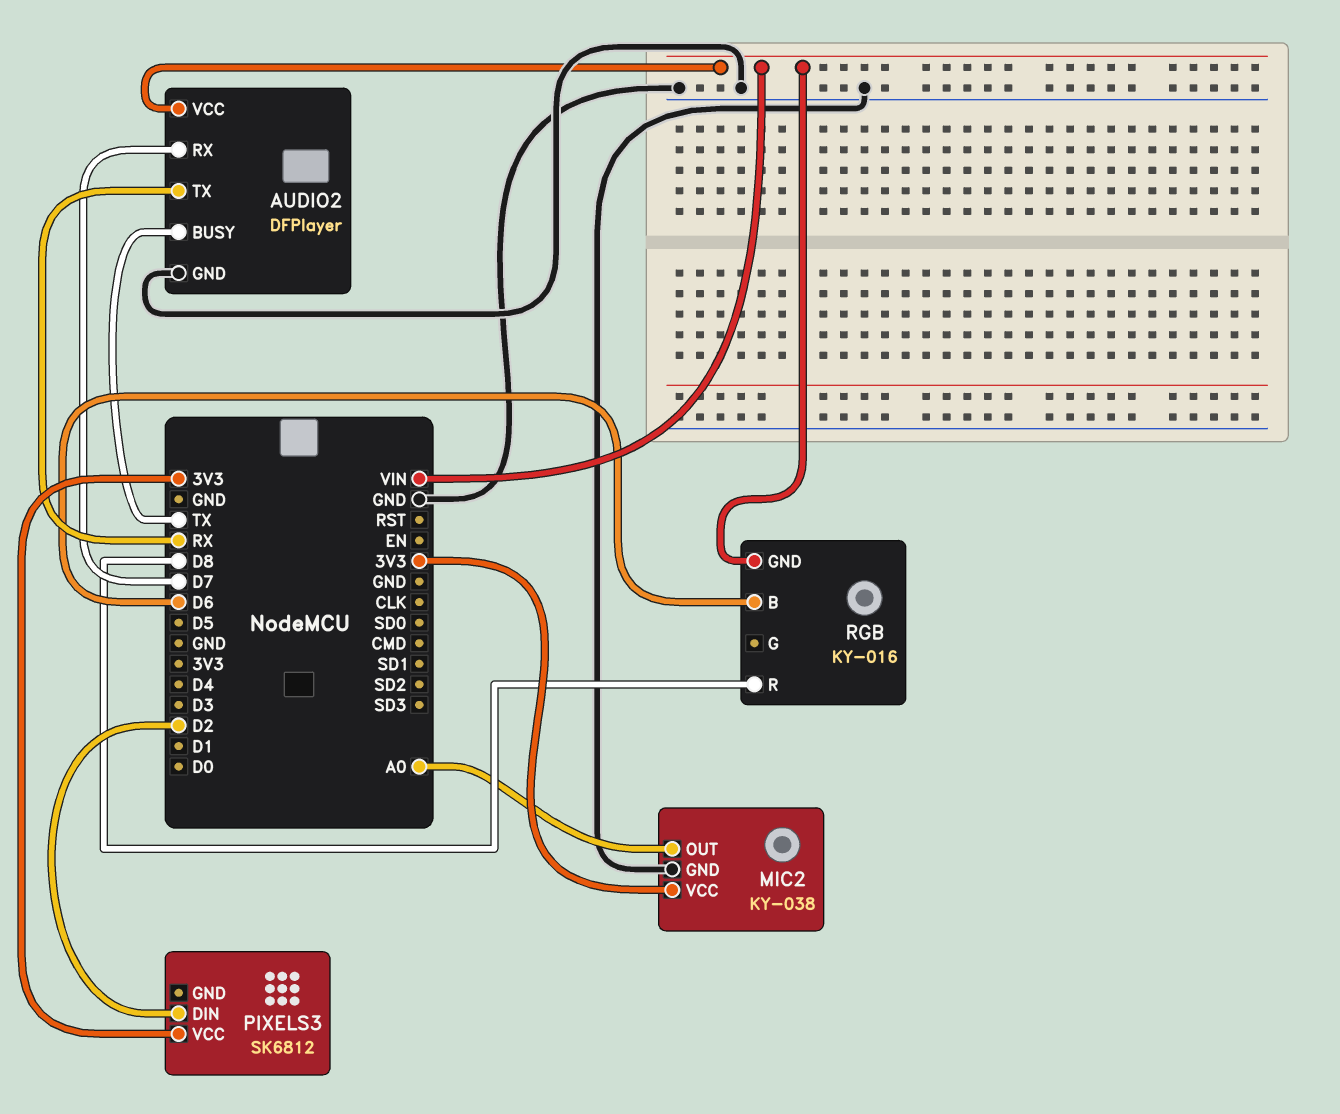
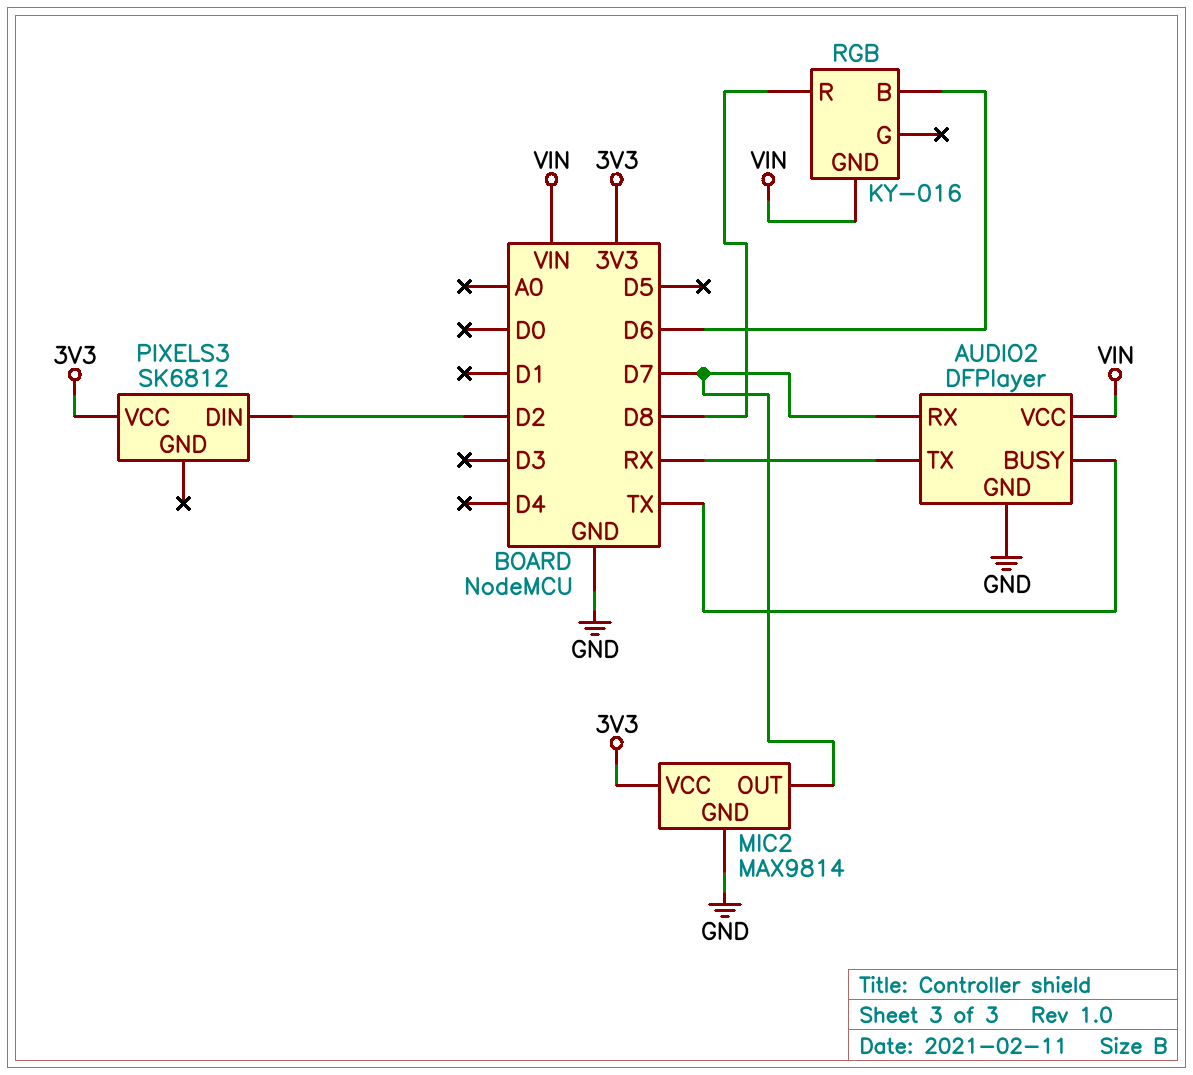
MIC2: KY-038 -> MAX9814
MIC2 pin OUT: A0 -> D7

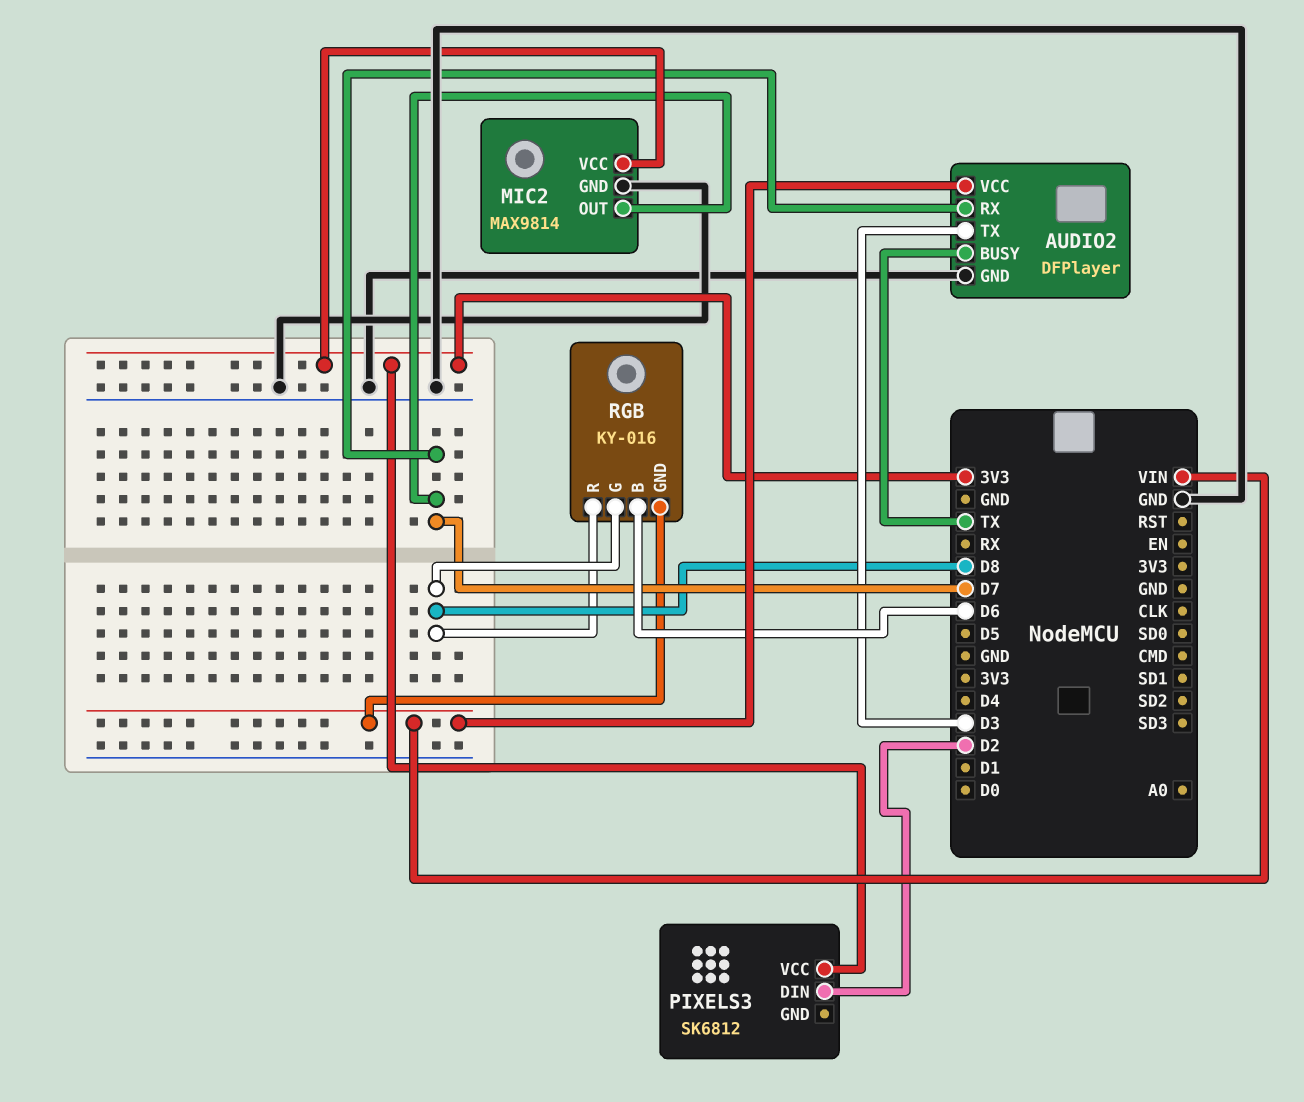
AUDIO2 pin TX: RX -> D3
RGB pin G: none -> D8

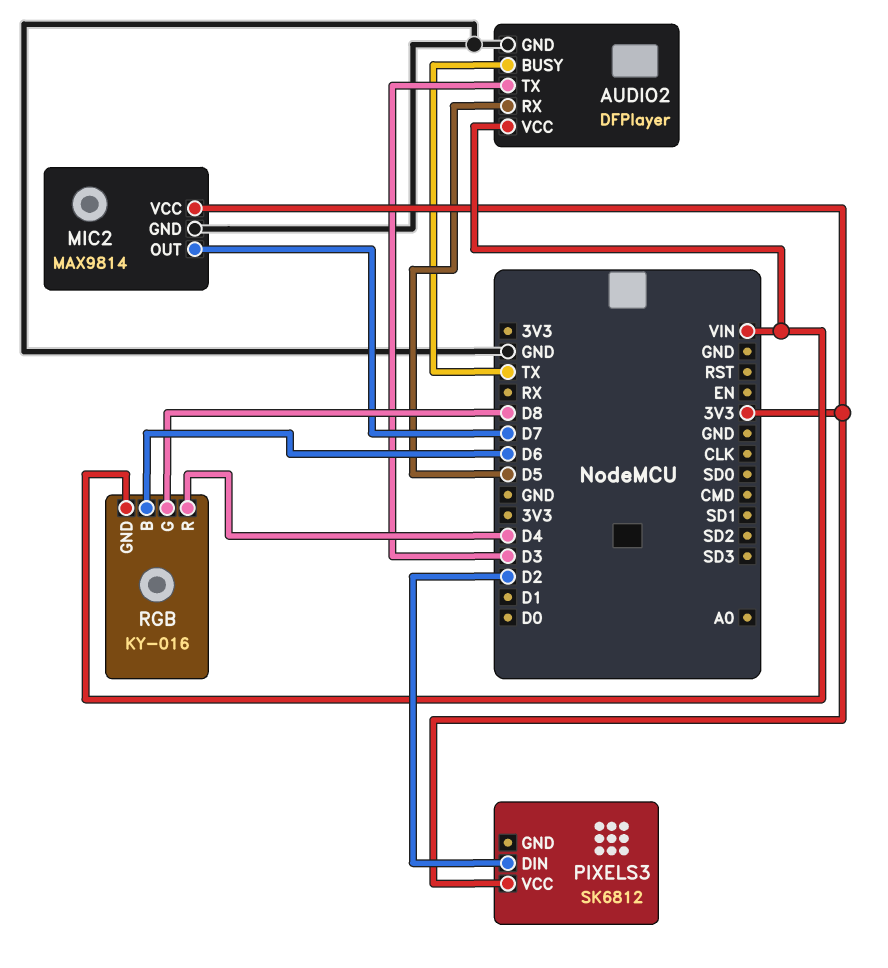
AUDIO2 pin RX: D7 -> D5
RGB pin R: D8 -> D4

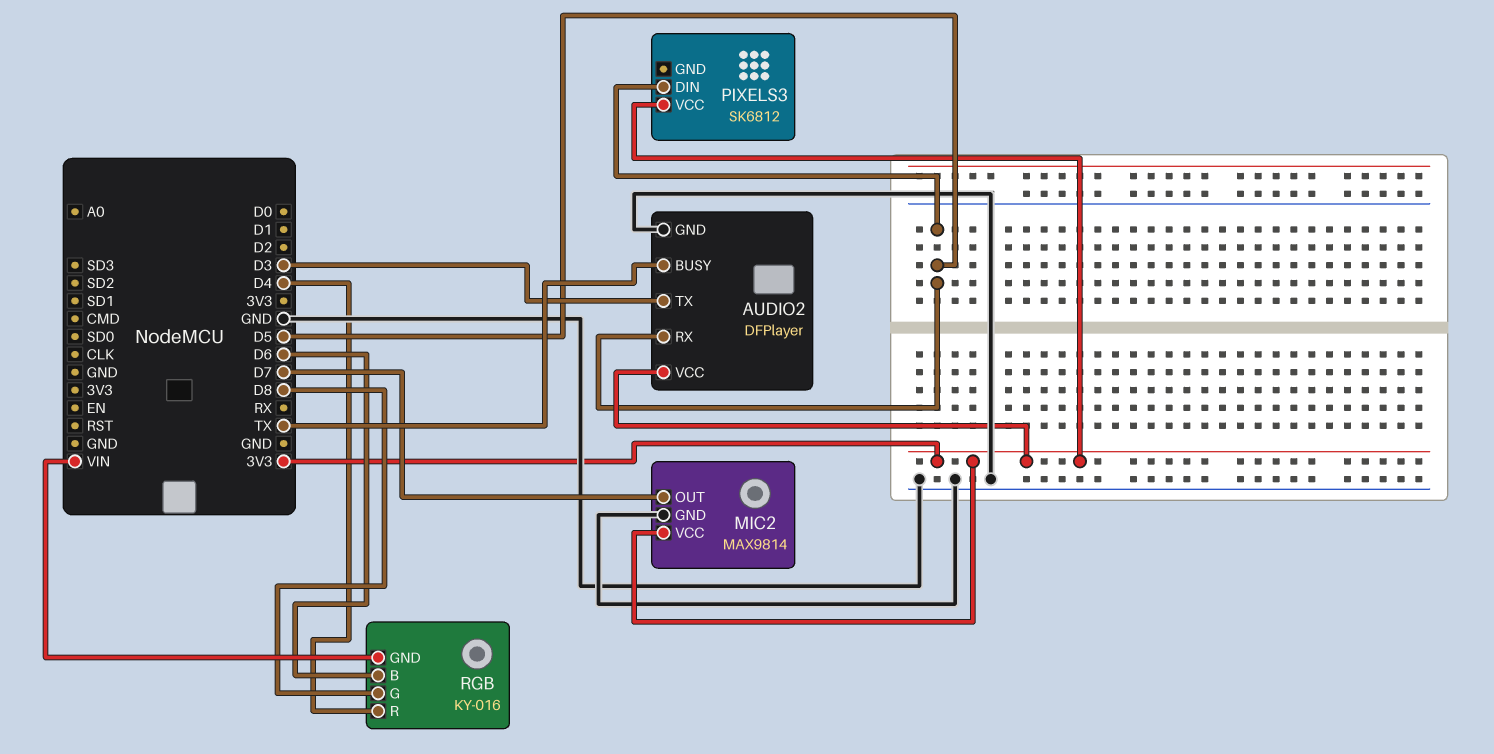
AUDIO2 pin VCC: VIN -> 3V3
PIXELS3 pin DIN: D2 -> D5

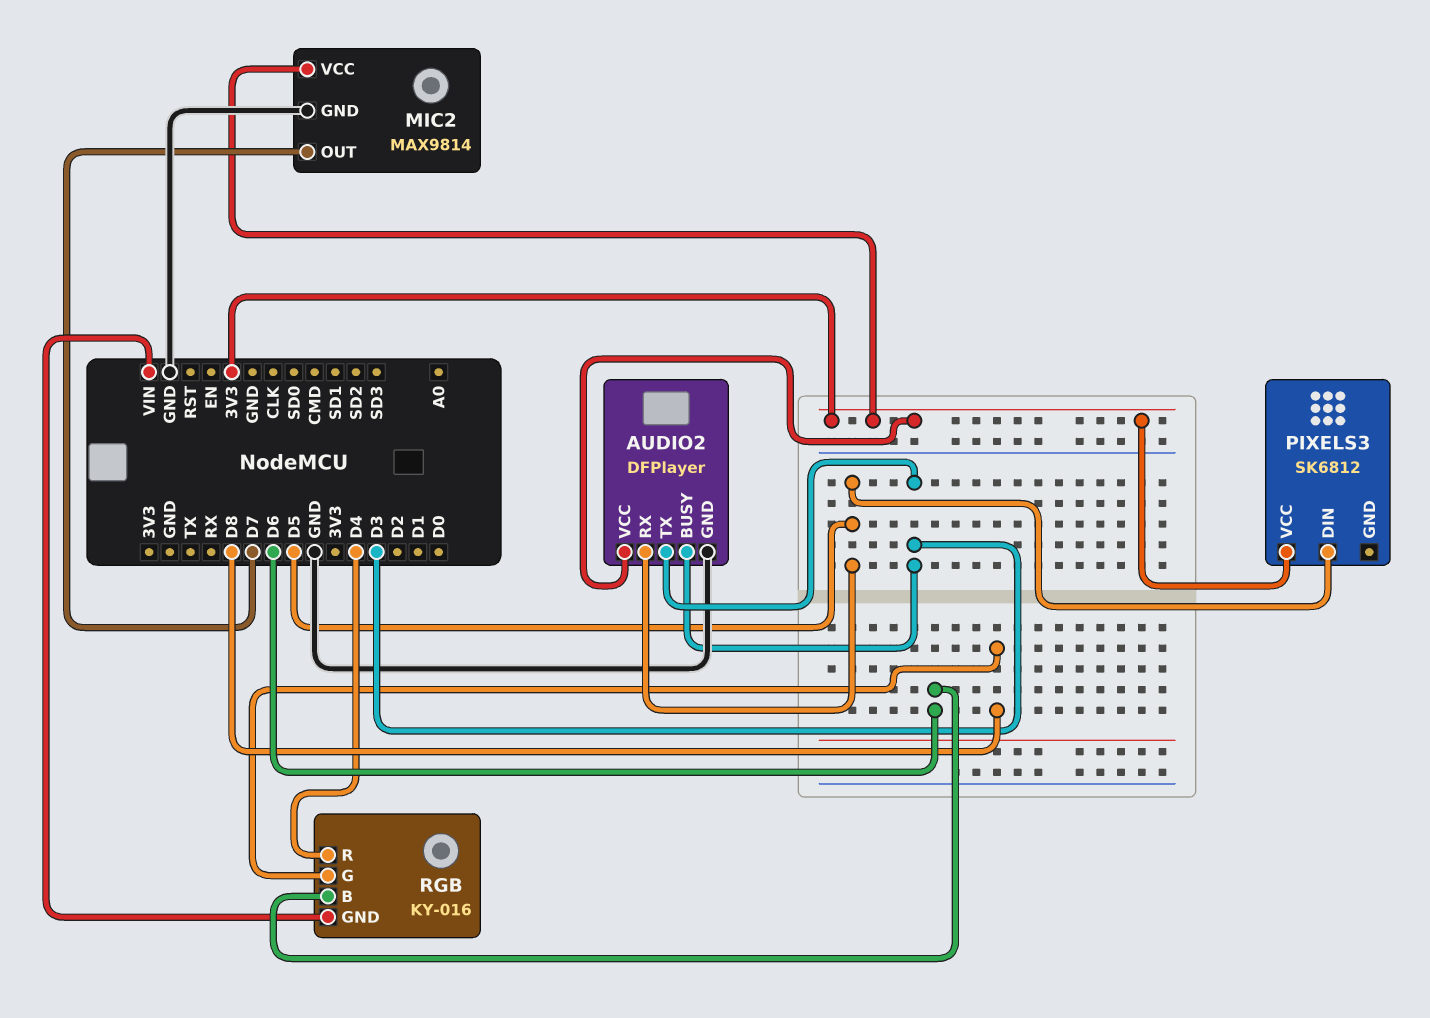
AUDIO2 pin BUSY: TX -> D3

